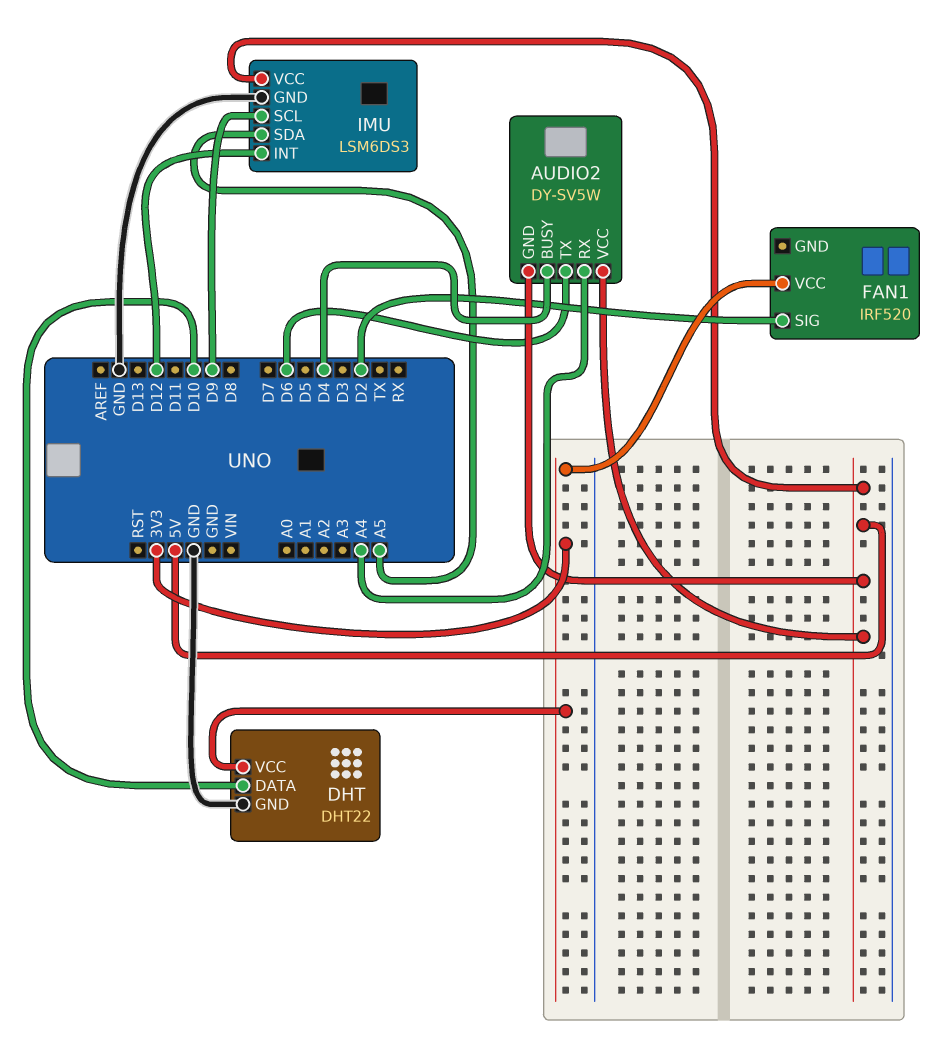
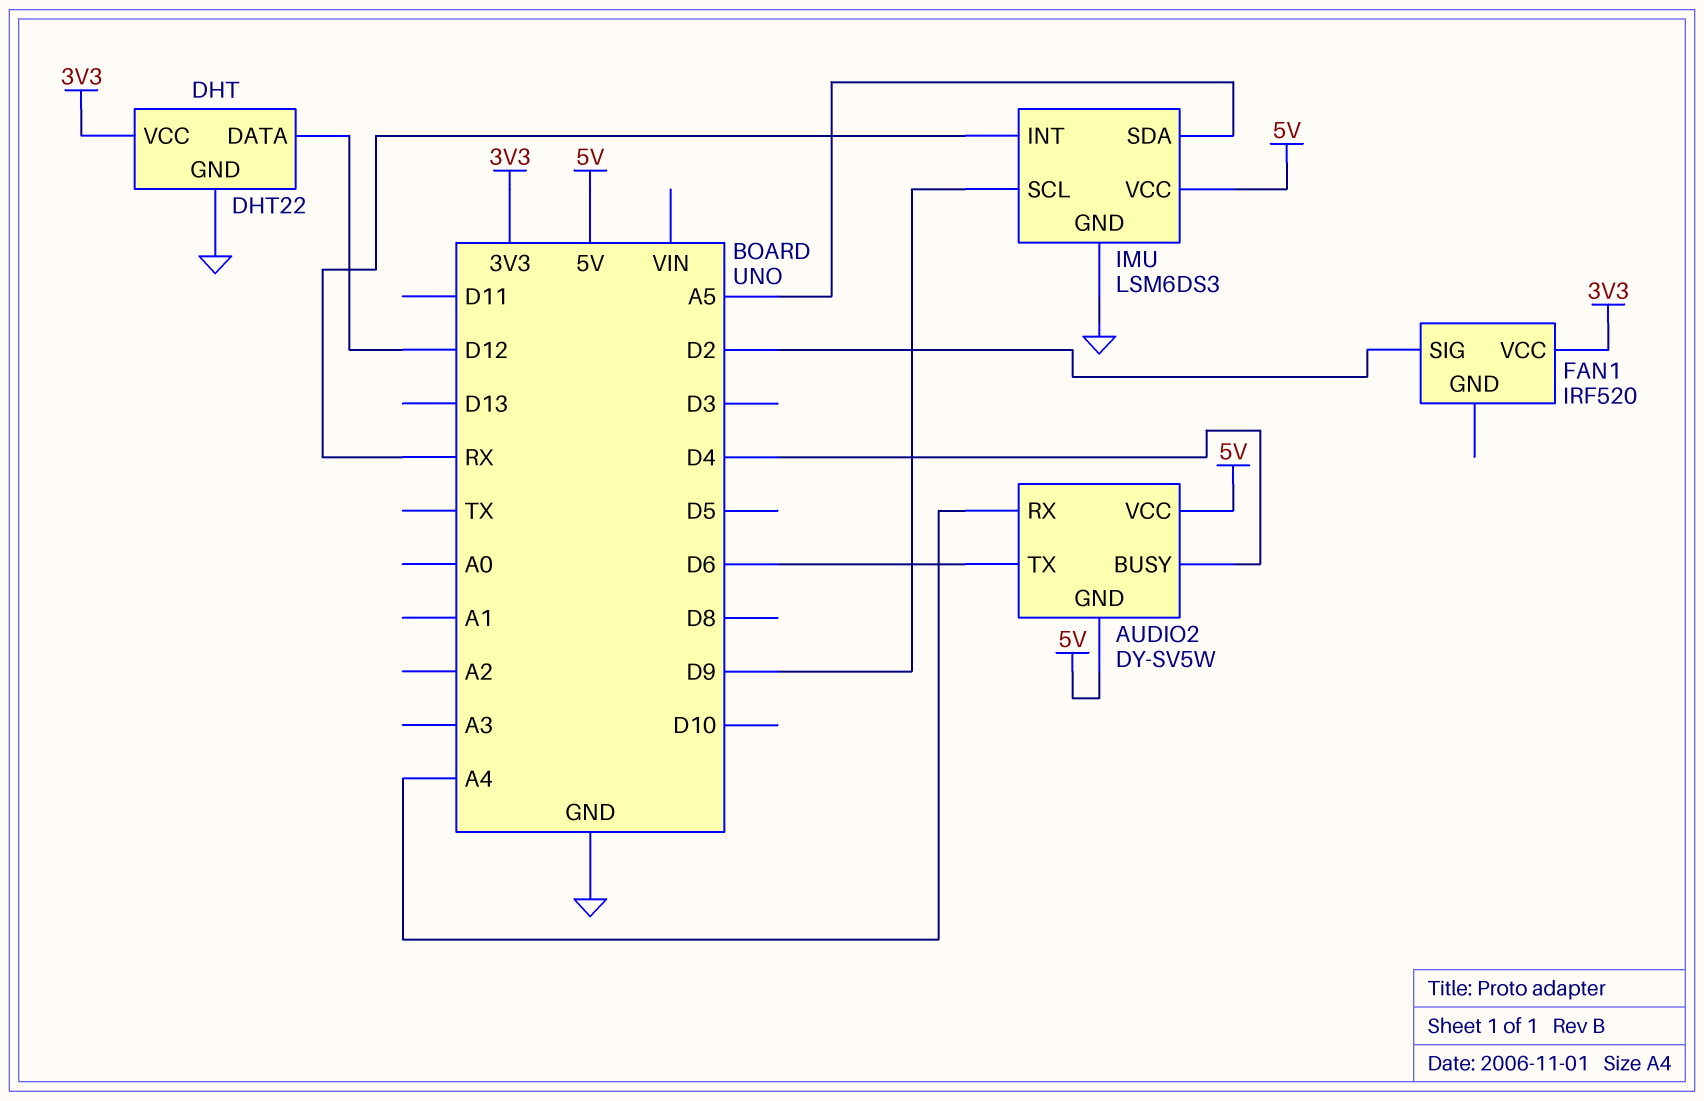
DHT pin DATA: D10 -> D12
IMU pin INT: D12 -> RX

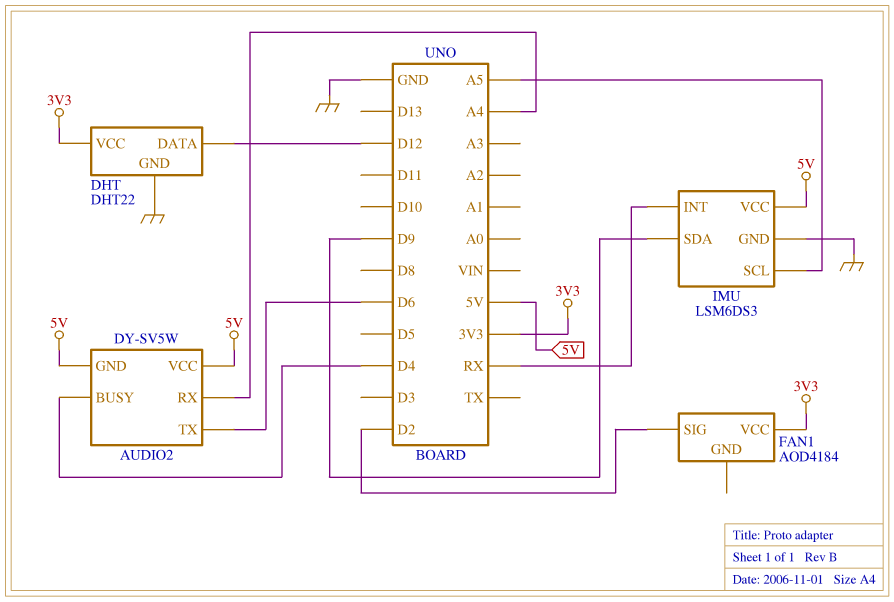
FAN1: IRF520 -> AOD4184
IMU pin SCL: D9 -> A5
IMU pin SDA: A5 -> D9

